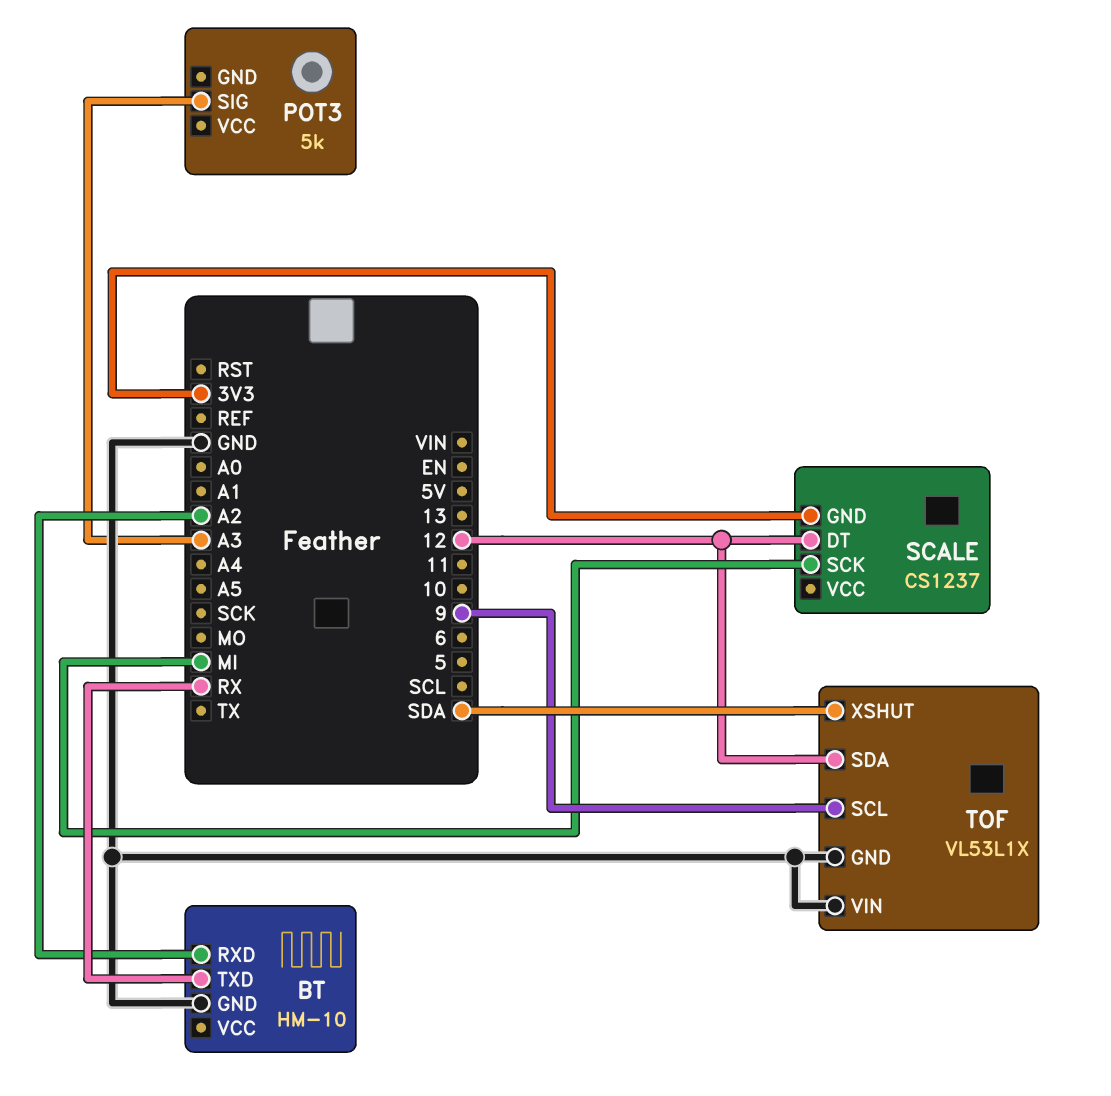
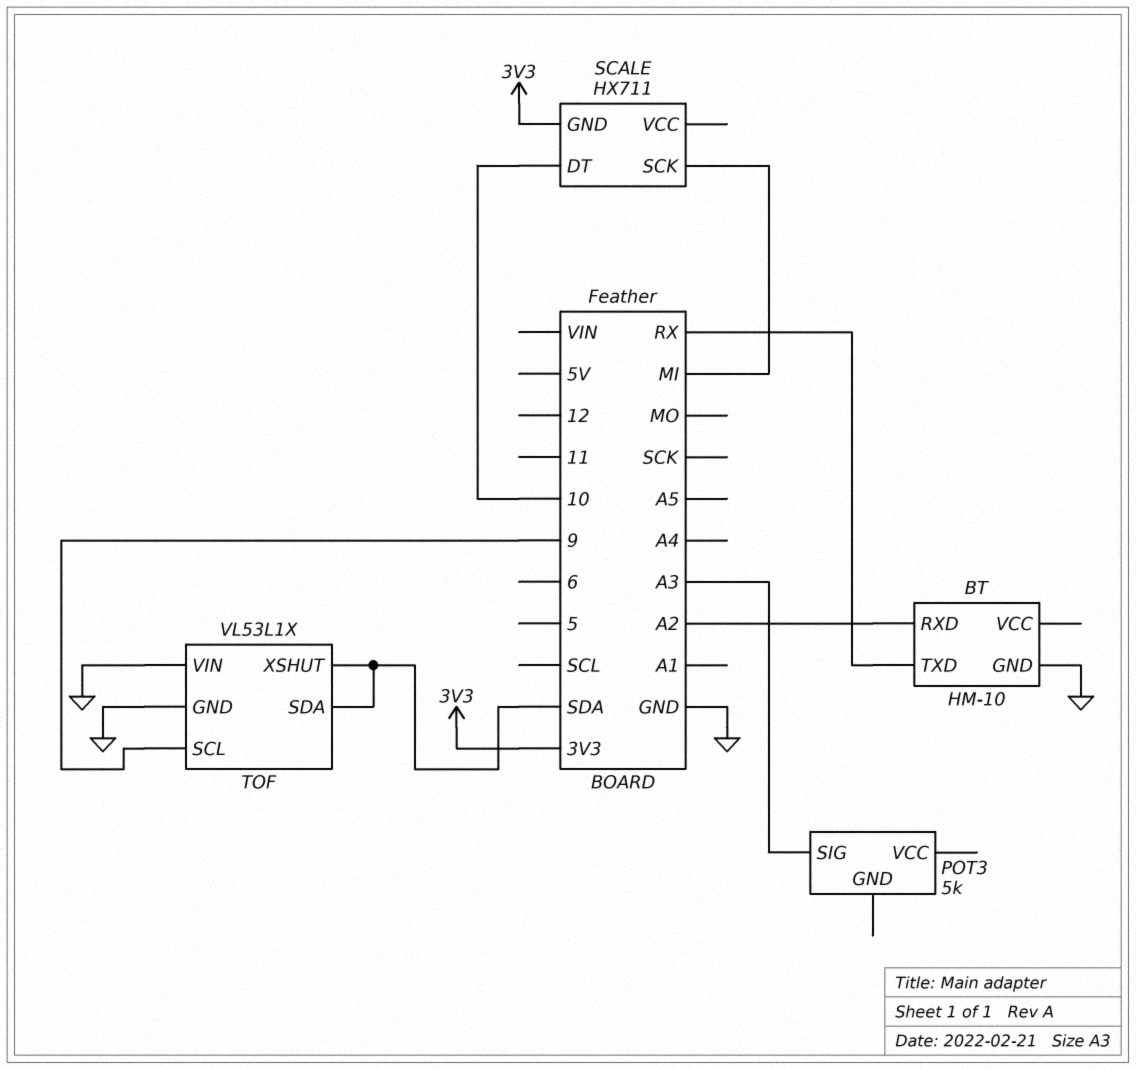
SCALE: CS1237 -> HX711
SCALE pin DT: 12 -> 10
TOF pin SDA: 12 -> SDA

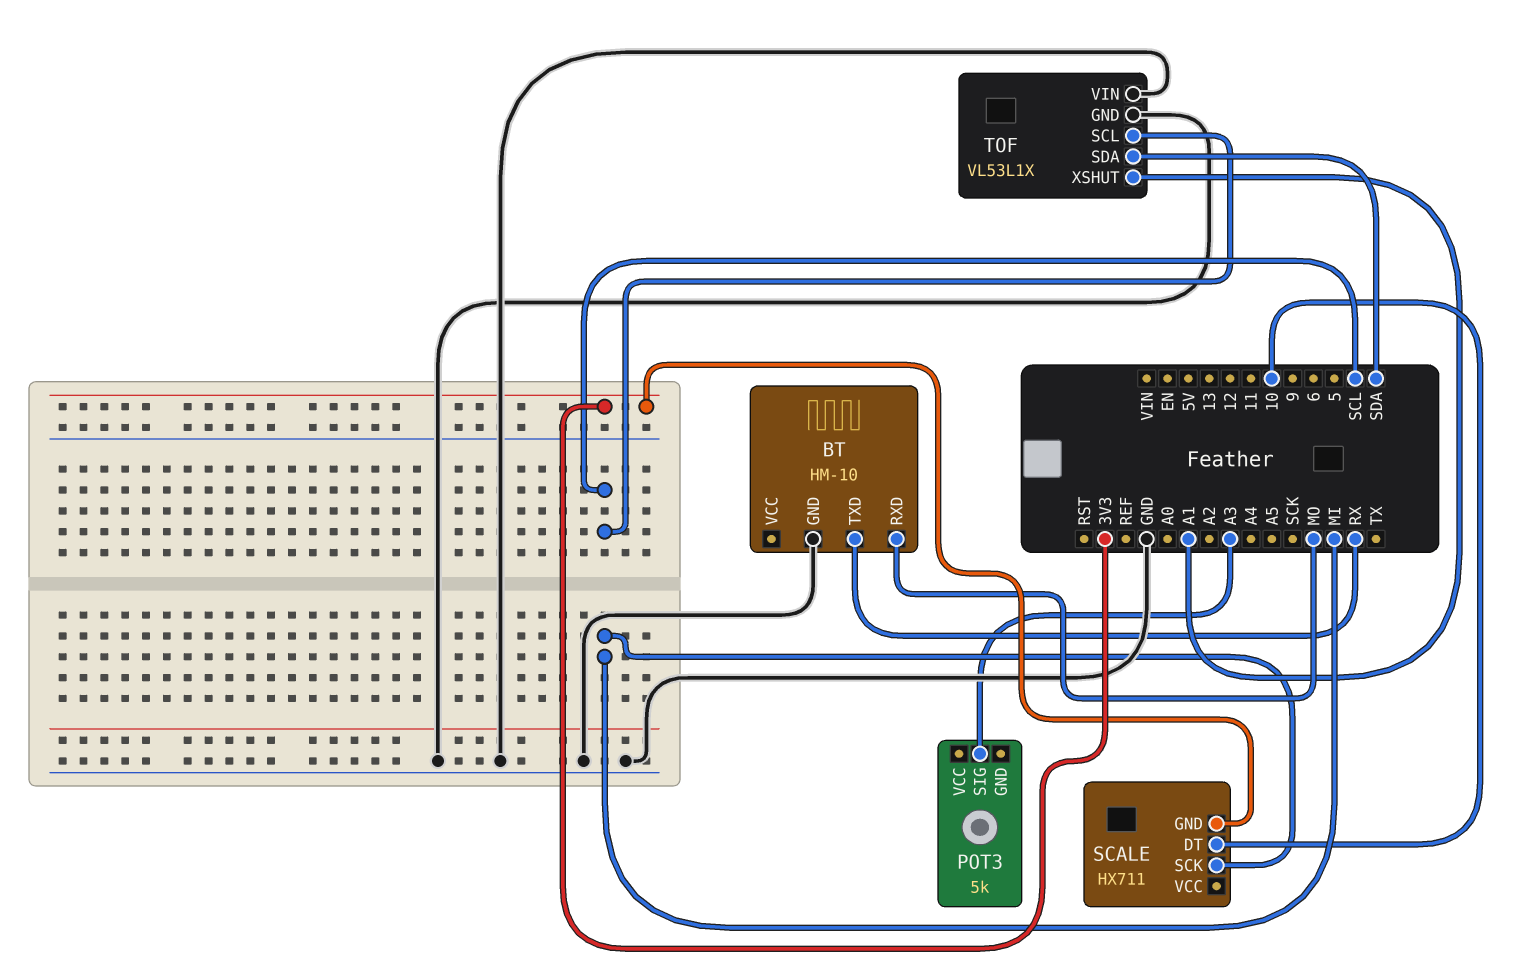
BT pin RXD: A2 -> MO
TOF pin SCL: 9 -> SCL
TOF pin XSHUT: SDA -> A1

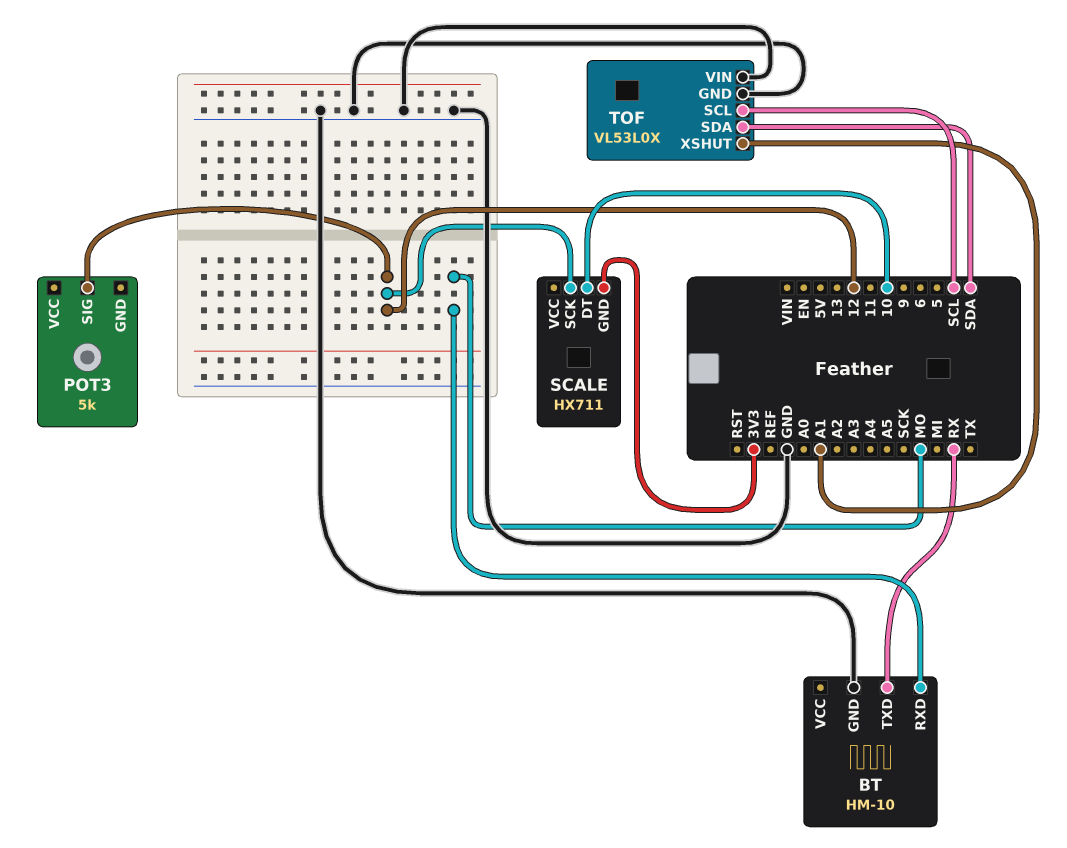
POT3 pin SIG: A3 -> 12
SCALE pin SCK: MI -> 12
TOF: VL53L1X -> VL53L0X

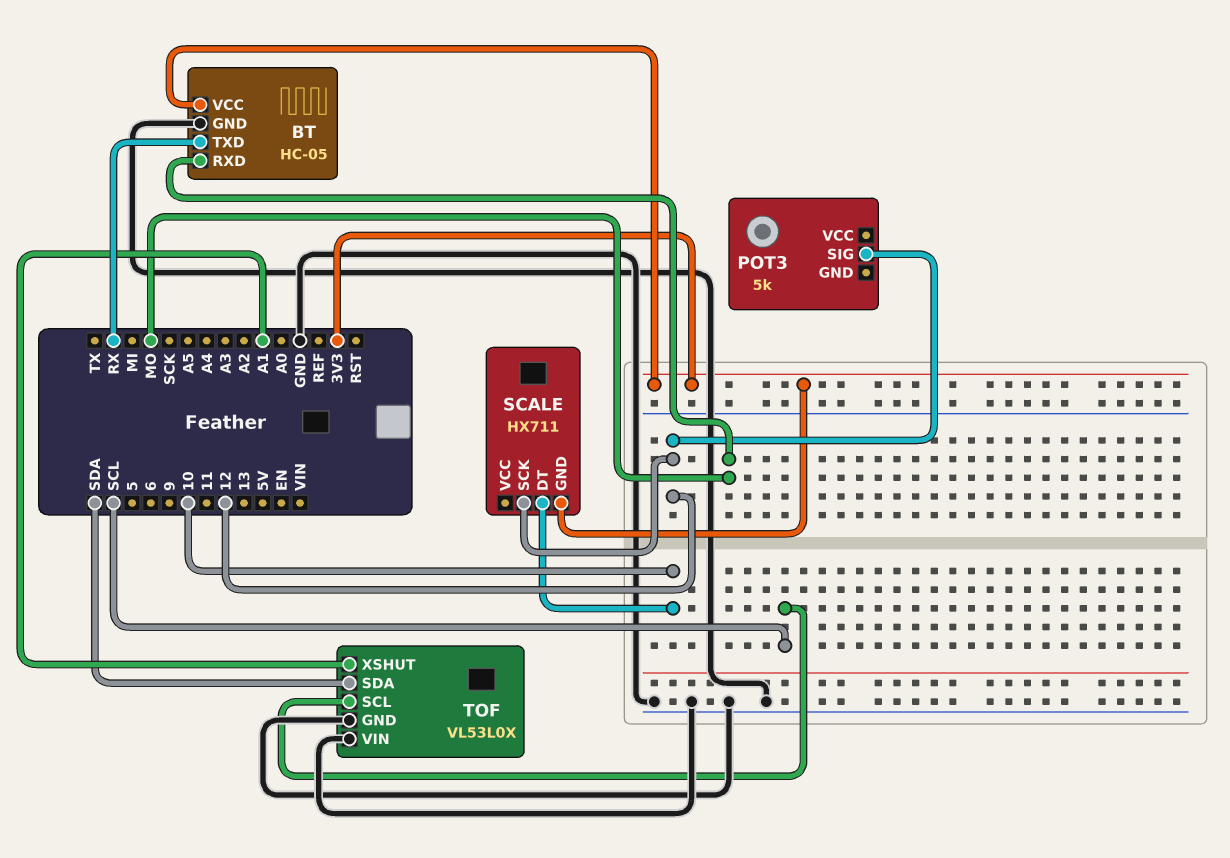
BT: HM-10 -> HC-05
BT pin VCC: none -> 3V3

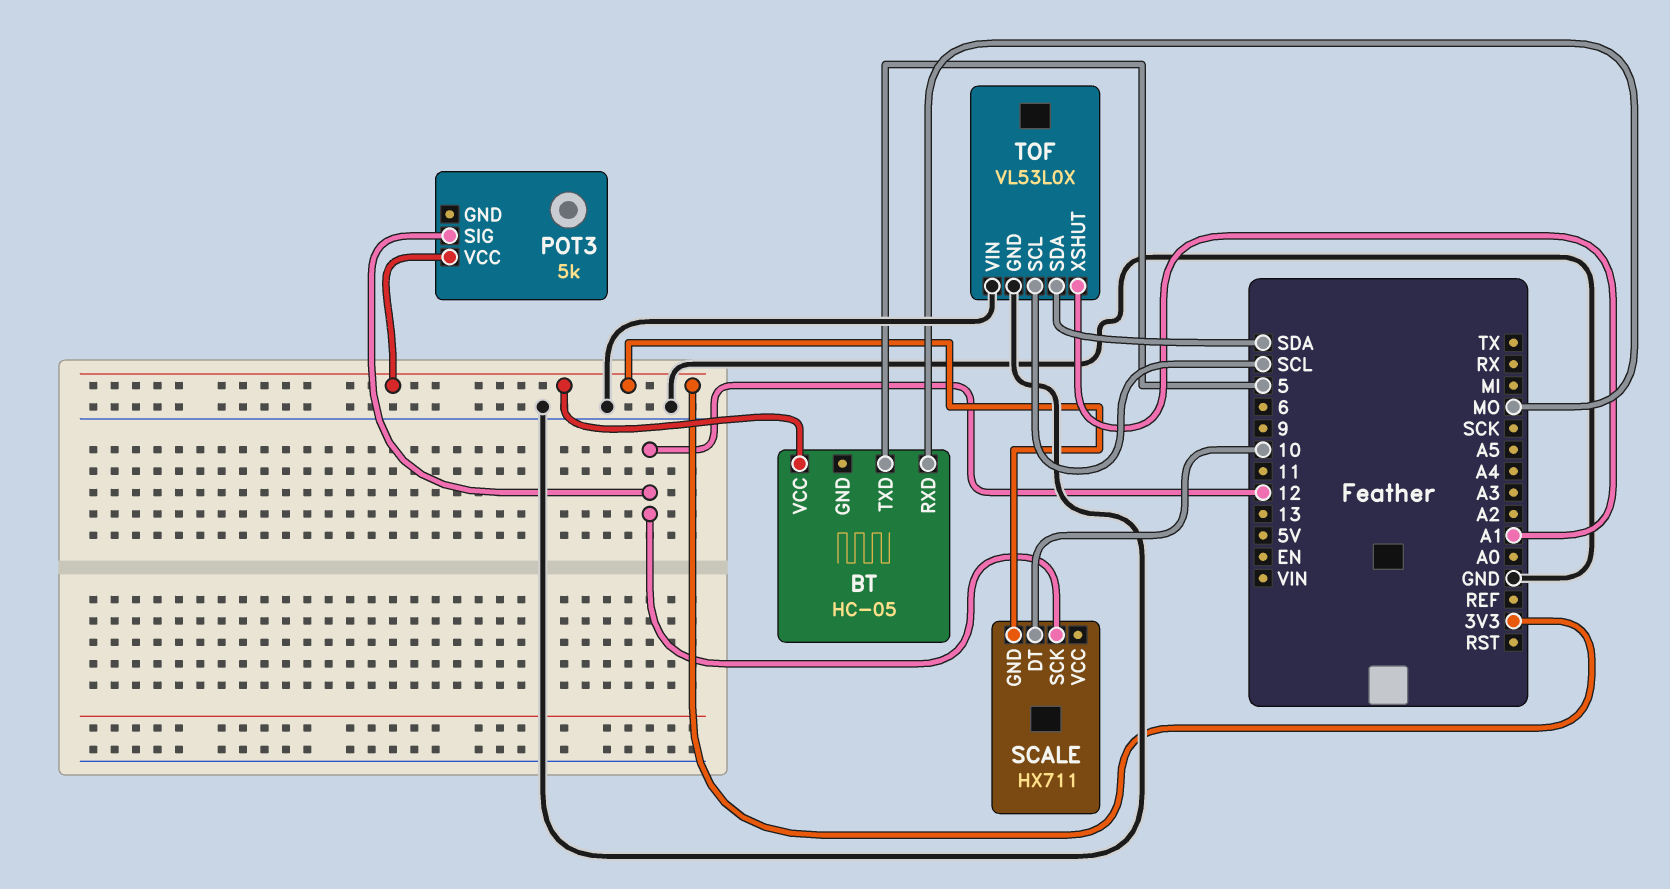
BT pin GND: GND -> none
BT pin TXD: RX -> 5
POT3 pin VCC: none -> 3V3

